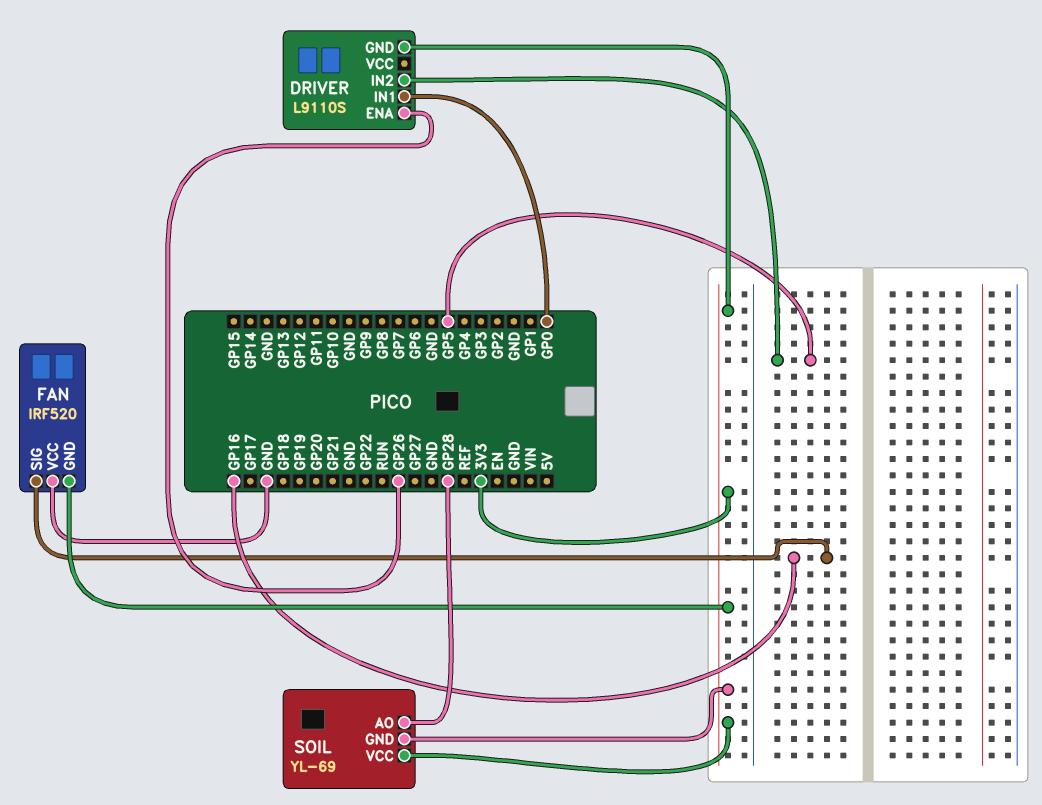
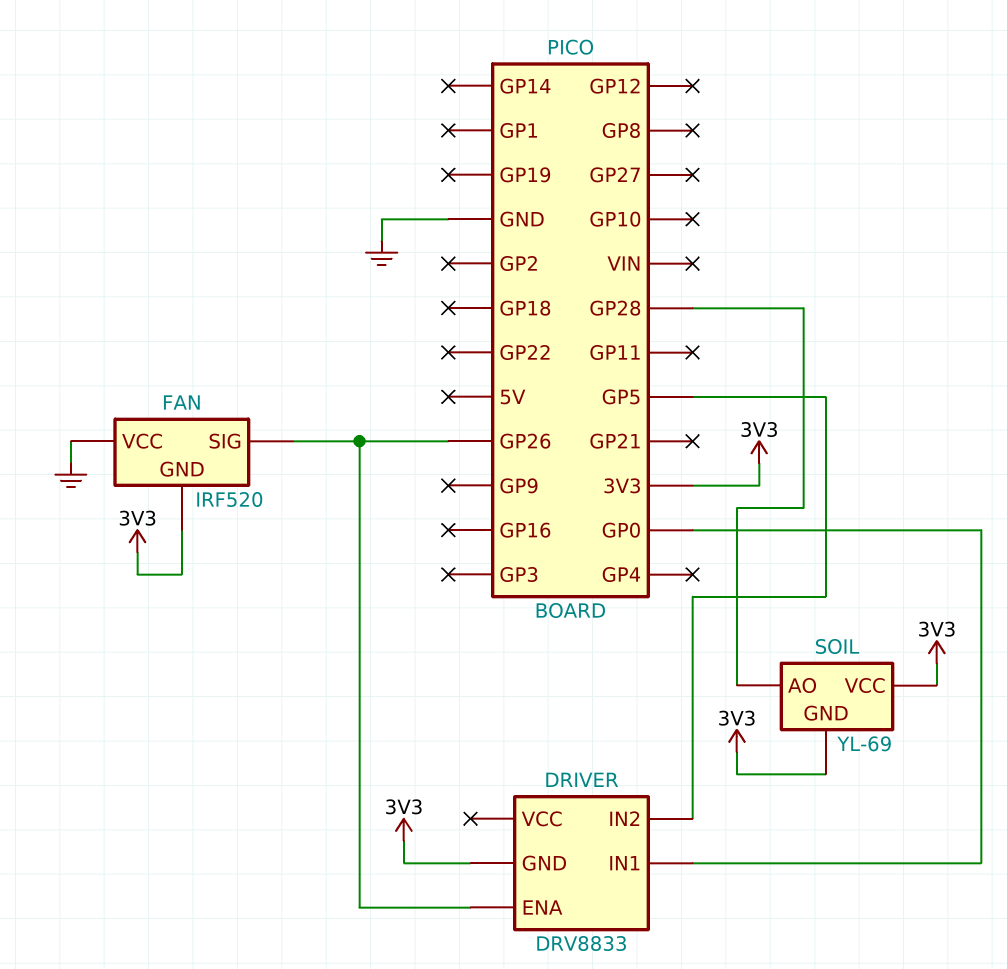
DRIVER: L9110S -> DRV8833
FAN pin SIG: GP16 -> GP26

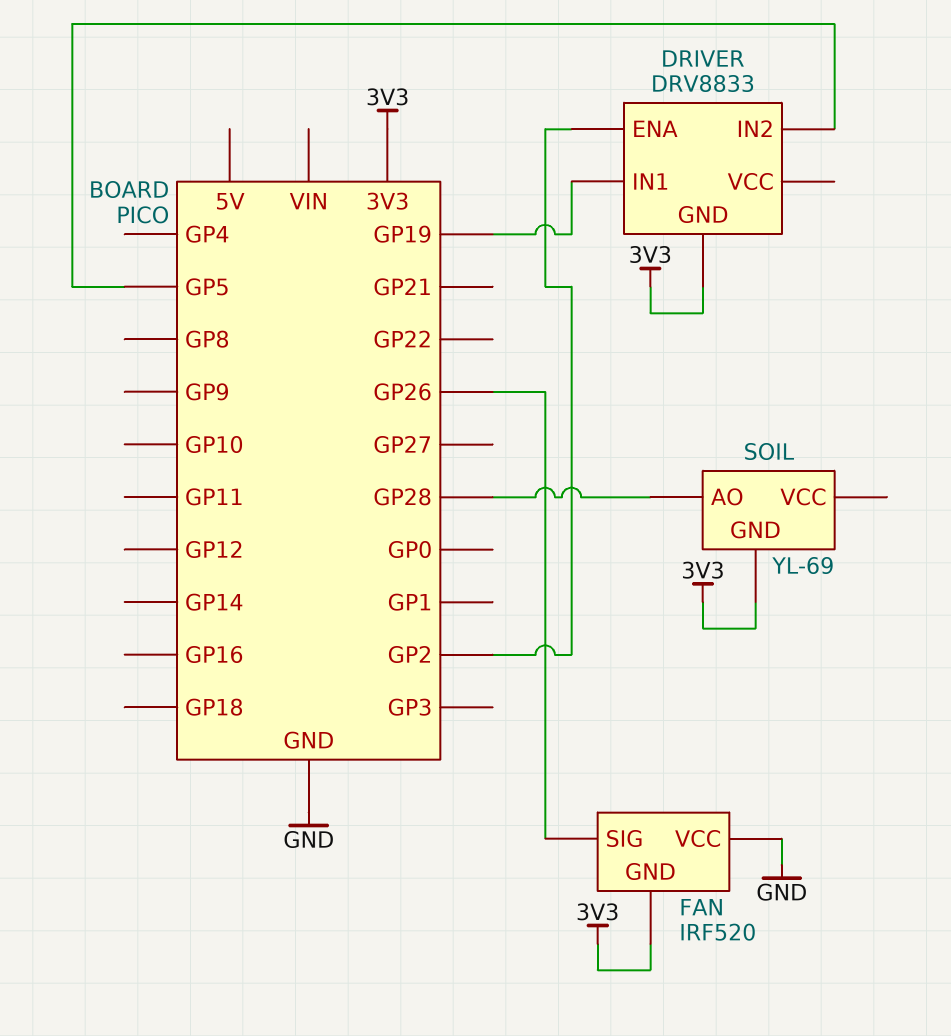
DRIVER pin ENA: GP26 -> GP2
DRIVER pin IN1: GP0 -> GP19
SOIL pin VCC: 3V3 -> none

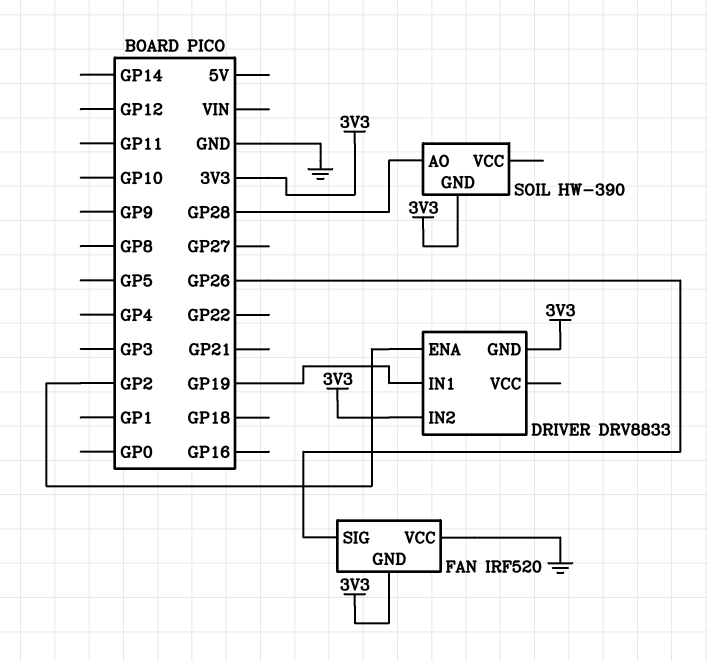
DRIVER pin IN2: GP5 -> 3V3
SOIL: YL-69 -> HW-390

